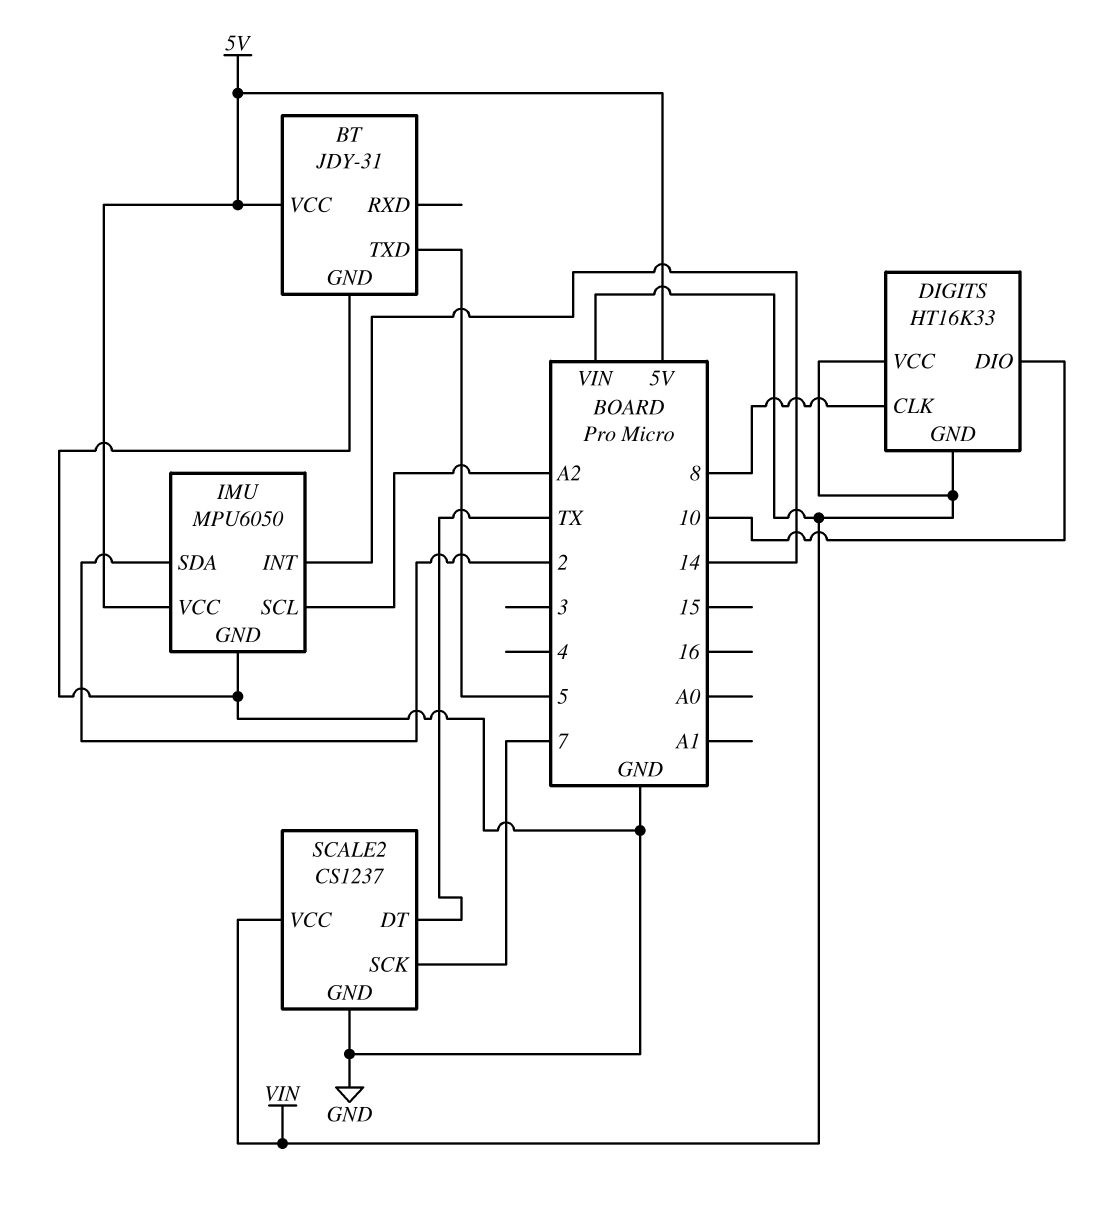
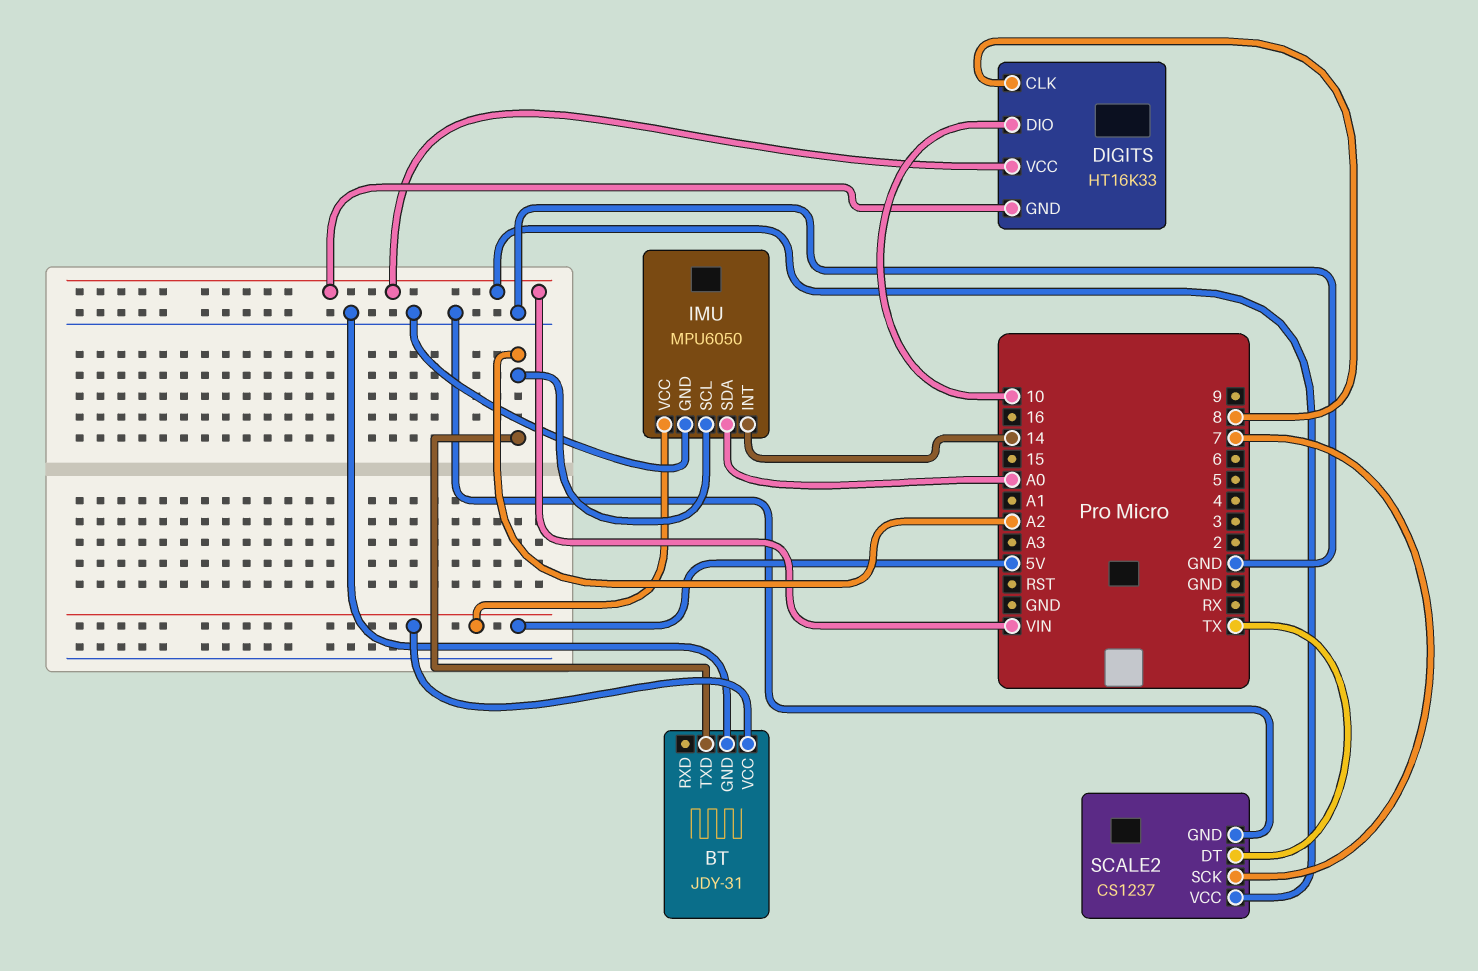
BT pin TXD: 5 -> A2
IMU pin SDA: 2 -> A0

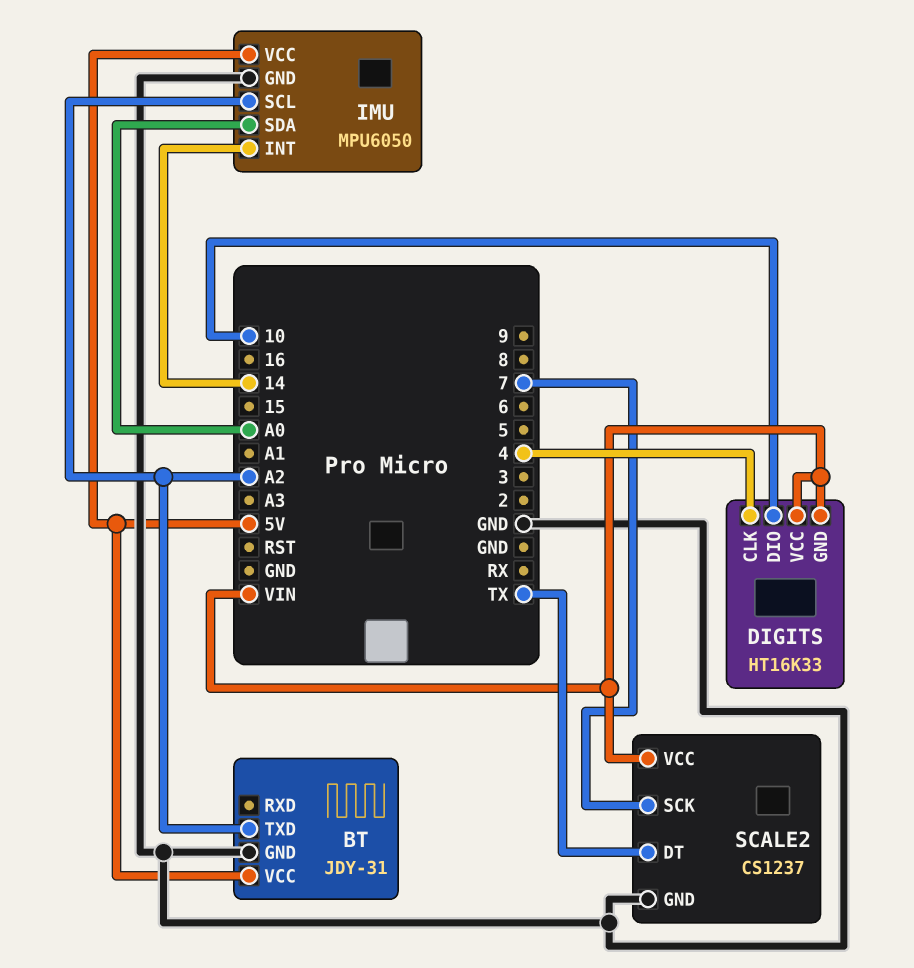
DIGITS pin CLK: 8 -> 4

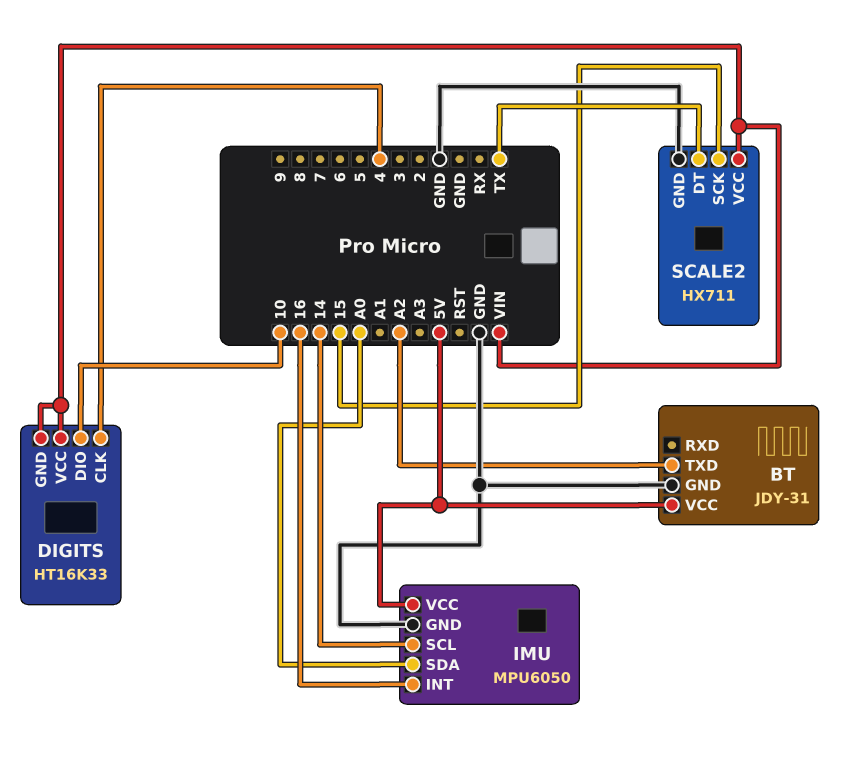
IMU pin INT: 14 -> 16
IMU pin SCL: A2 -> 14
SCALE2: CS1237 -> HX711
SCALE2 pin SCK: 7 -> 15

